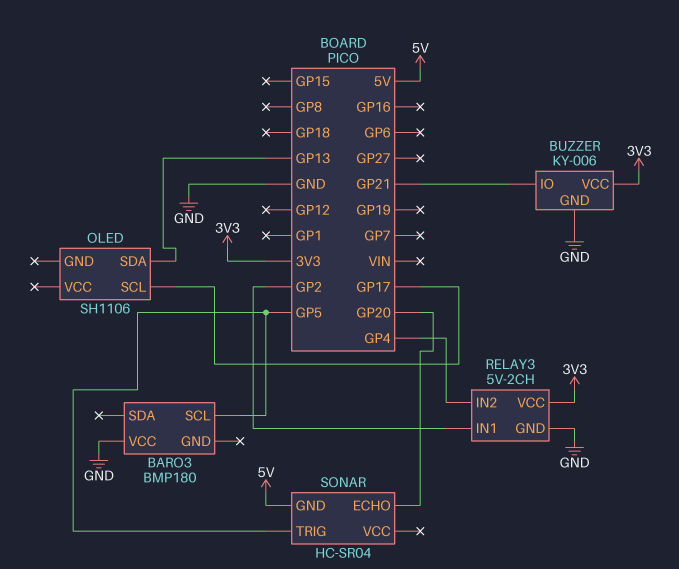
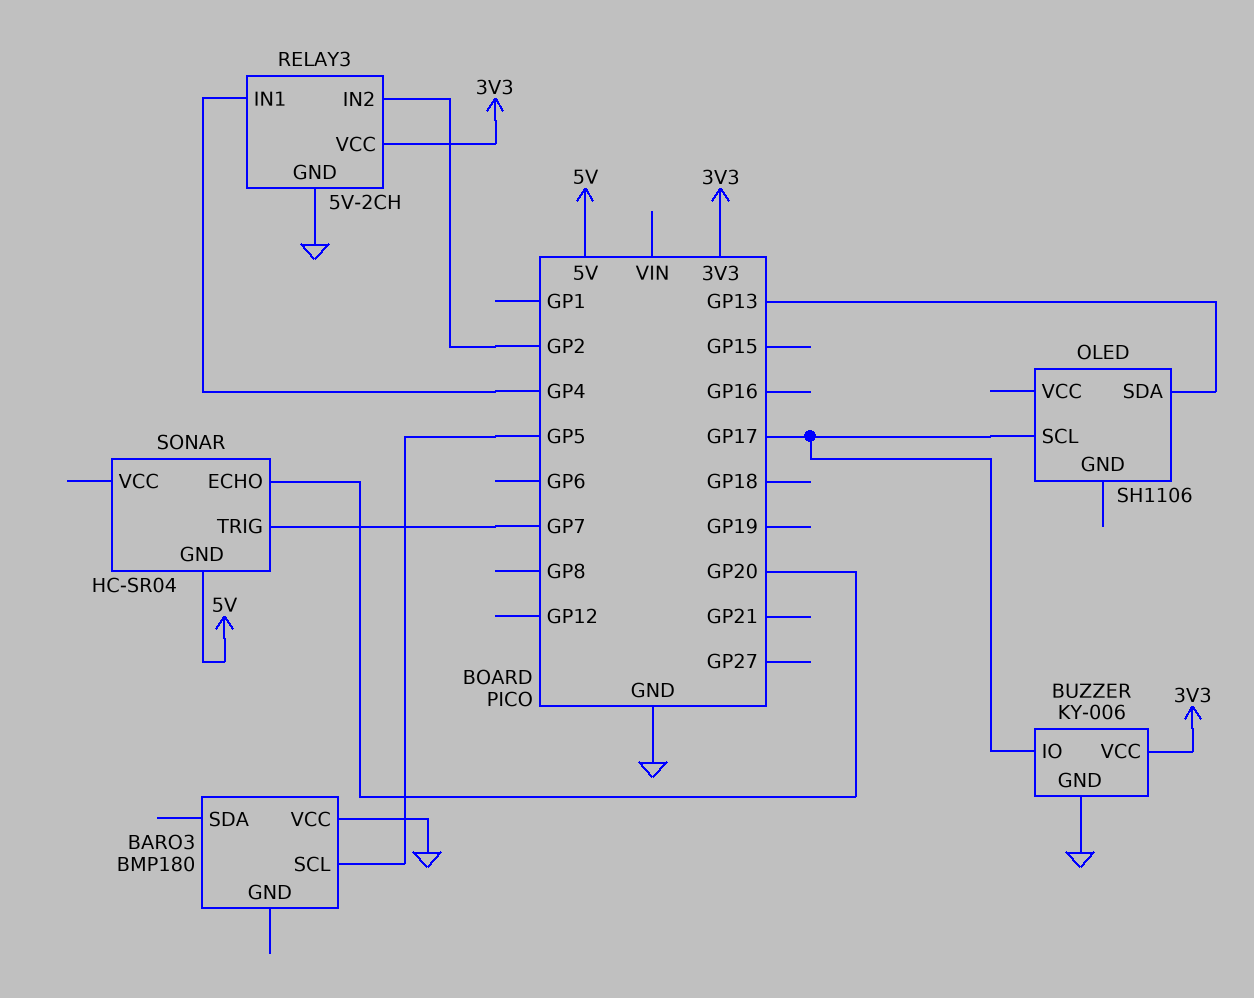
BUZZER pin IO: GP21 -> GP17
RELAY3 pin IN1: GP2 -> GP4
RELAY3 pin IN2: GP4 -> GP2
SONAR pin TRIG: GP5 -> GP7

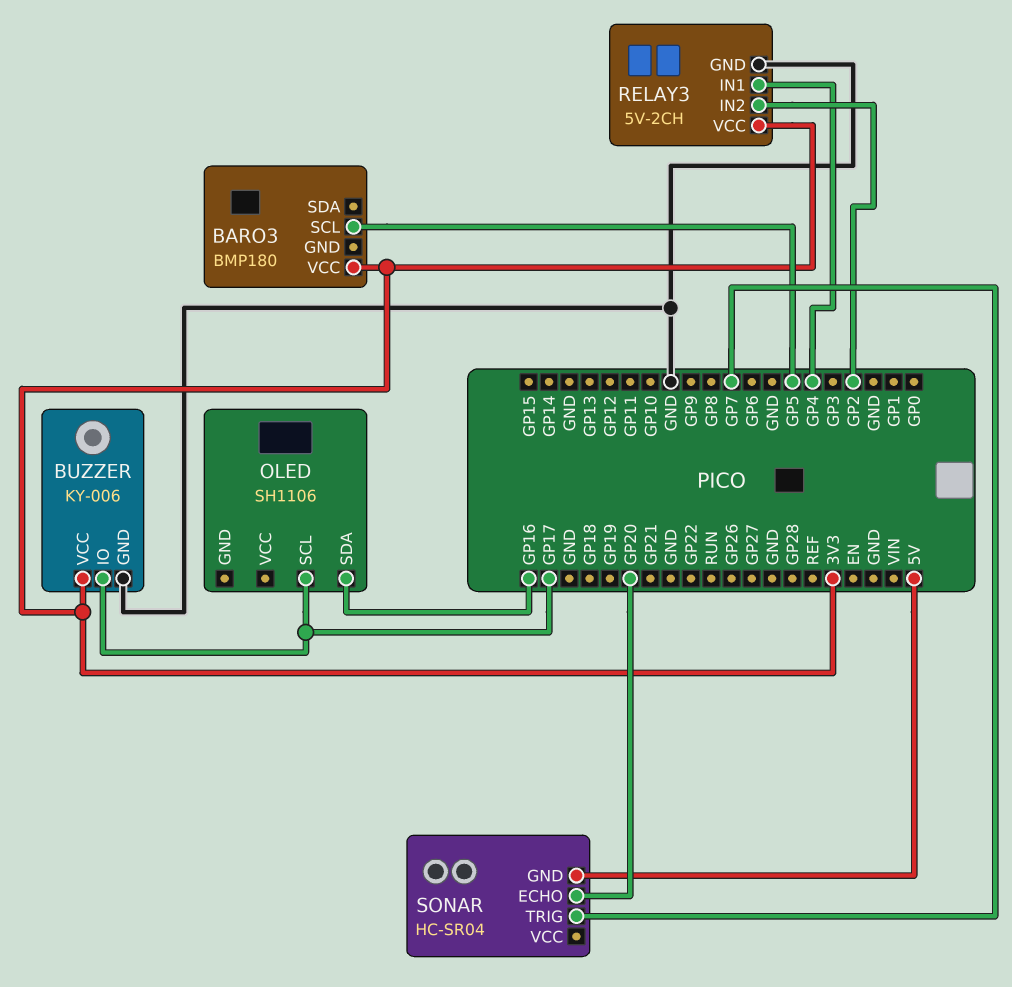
BARO3 pin VCC: GND -> 3V3
OLED pin SDA: GP13 -> GP16

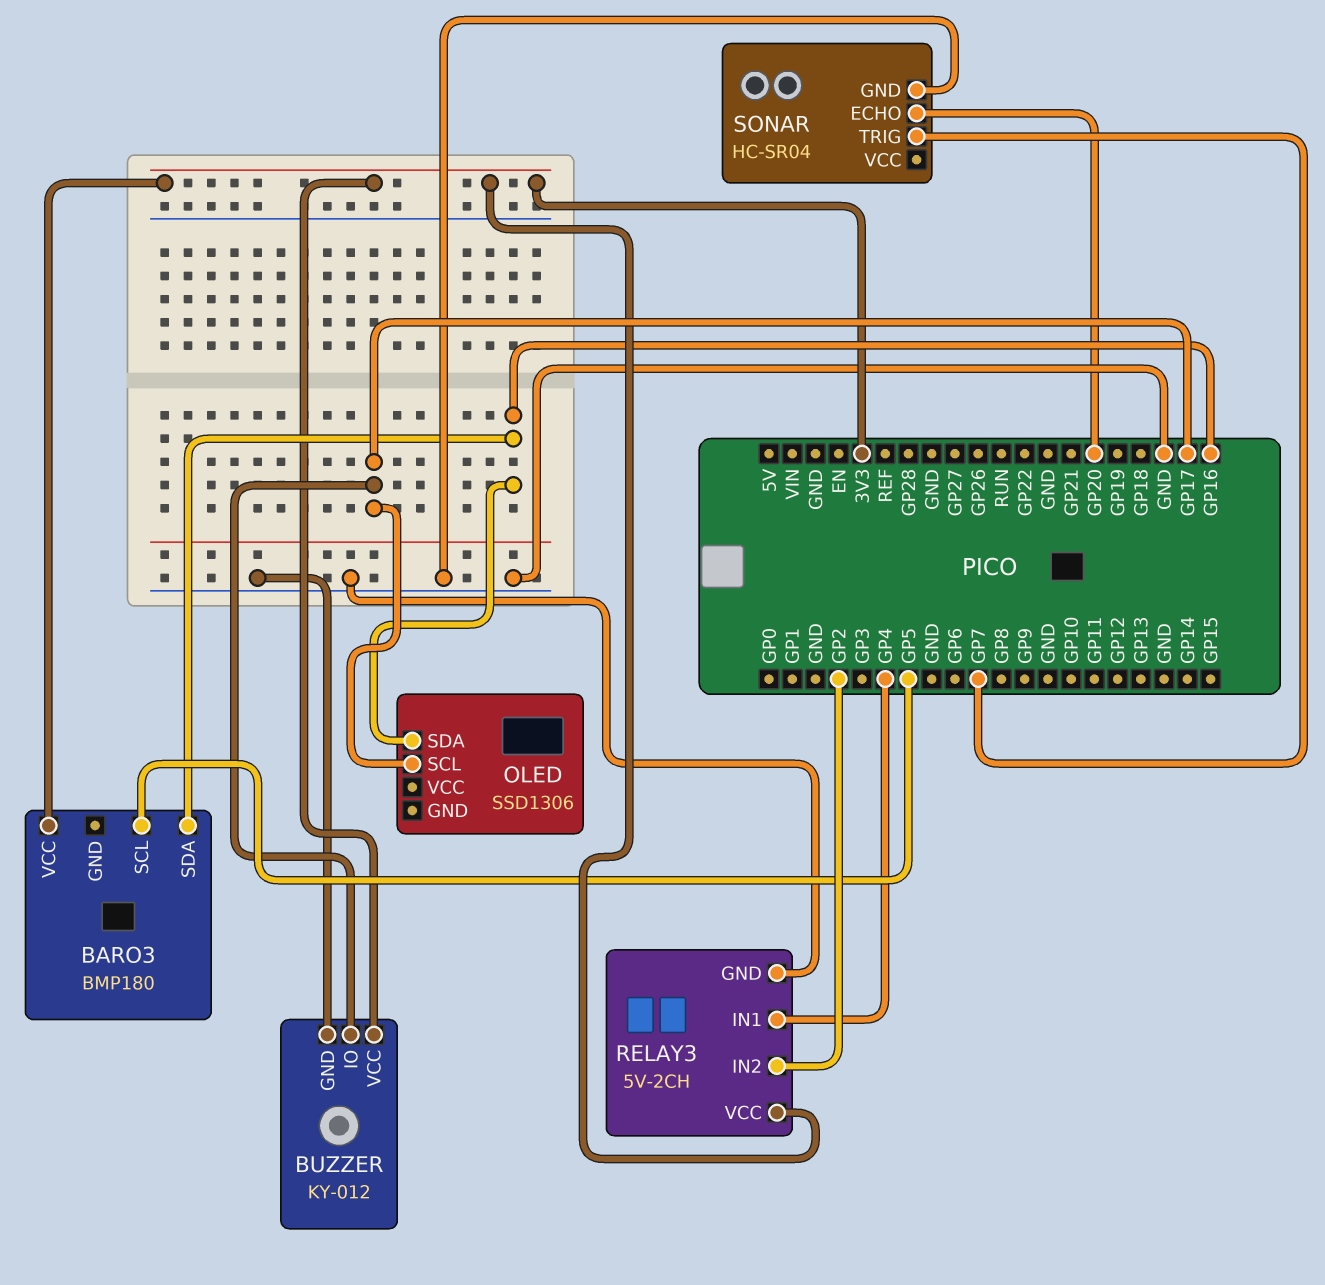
BARO3 pin SDA: none -> GP16
BUZZER: KY-006 -> KY-012
OLED: SH1106 -> SSD1306
SONAR pin GND: 5V -> GND

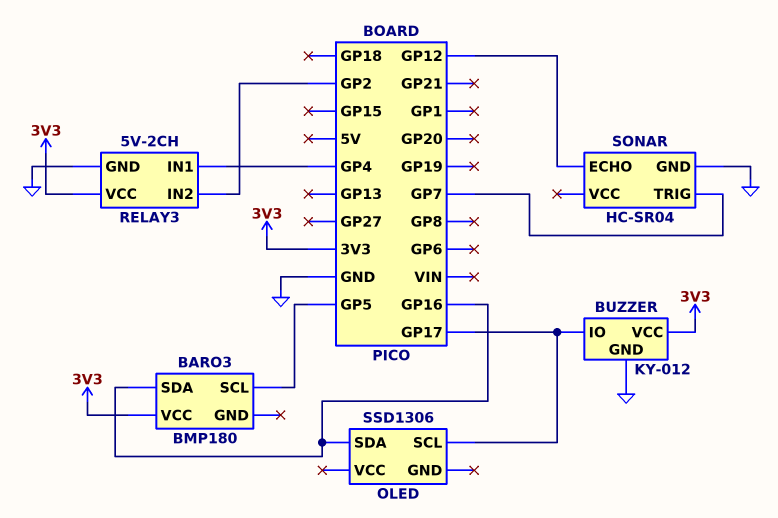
SONAR pin ECHO: GP20 -> GP12

